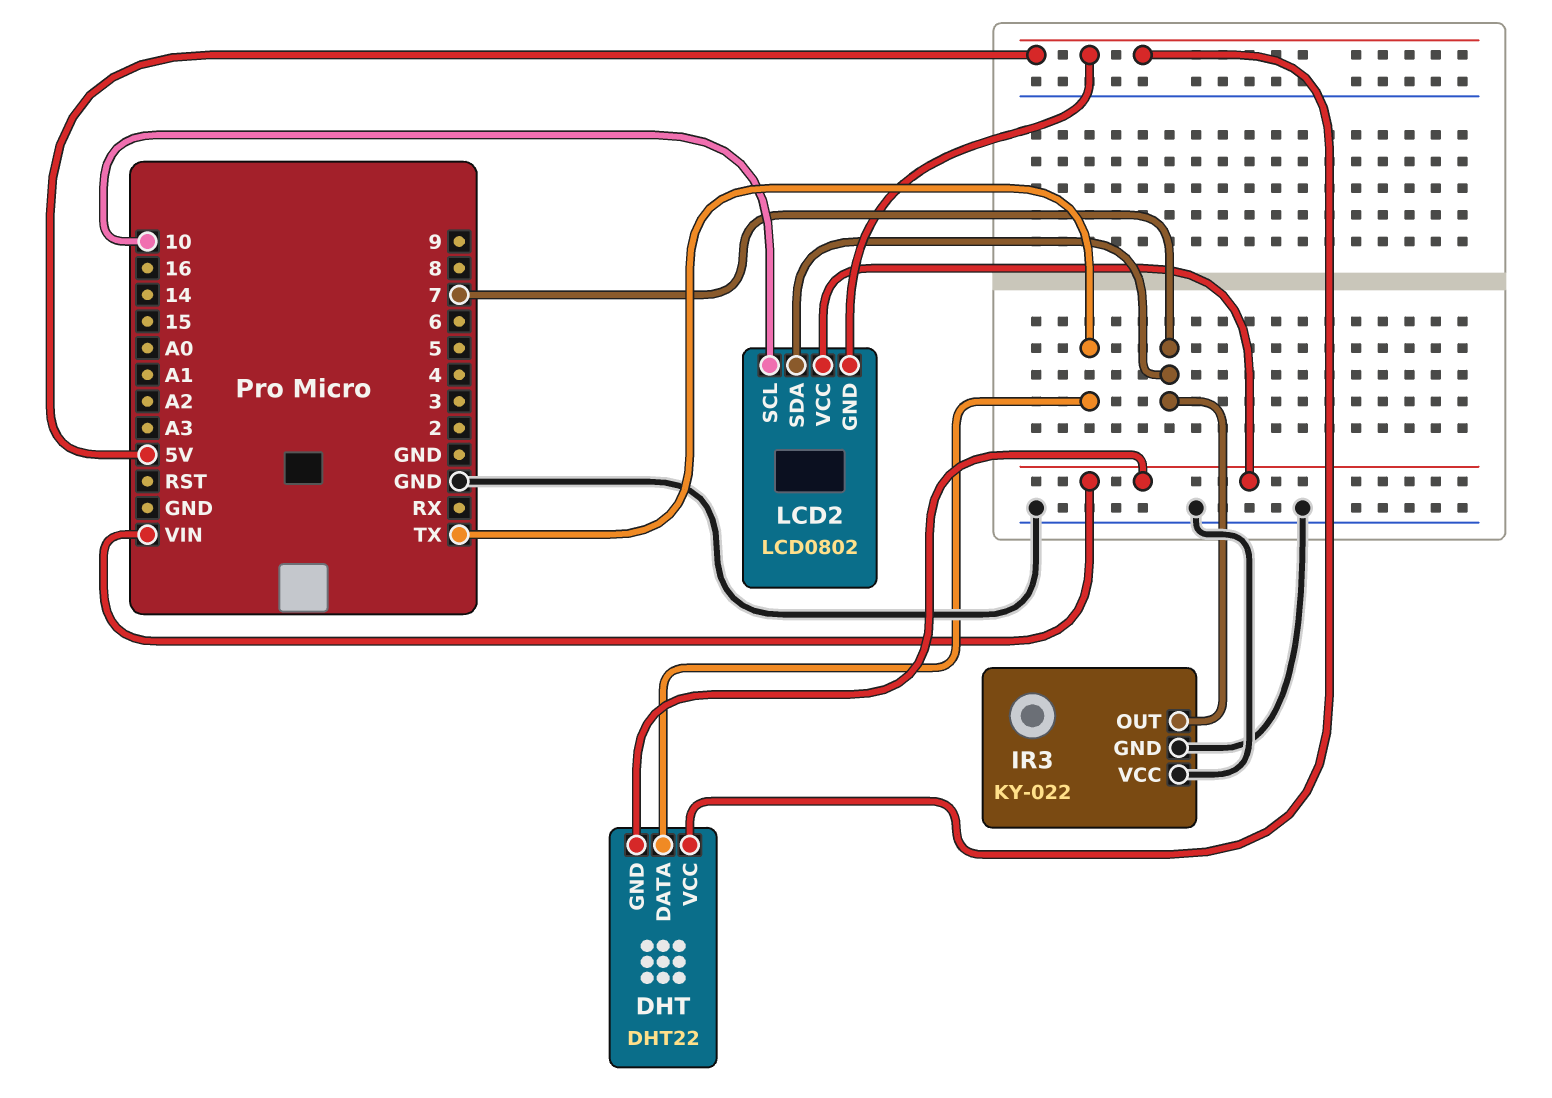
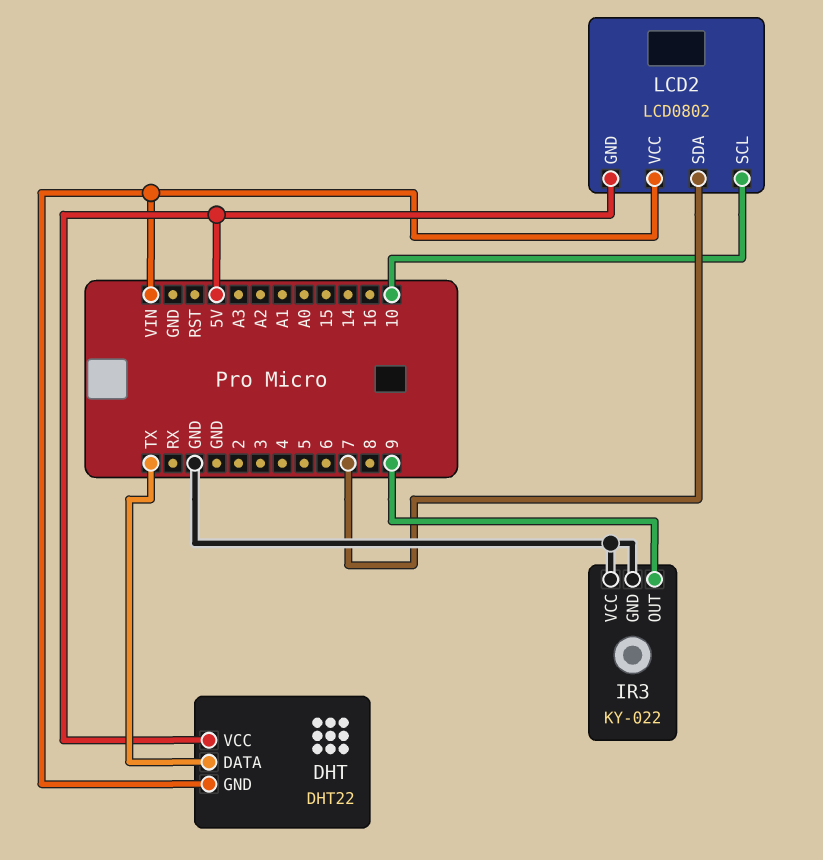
IR3 pin OUT: 7 -> 9

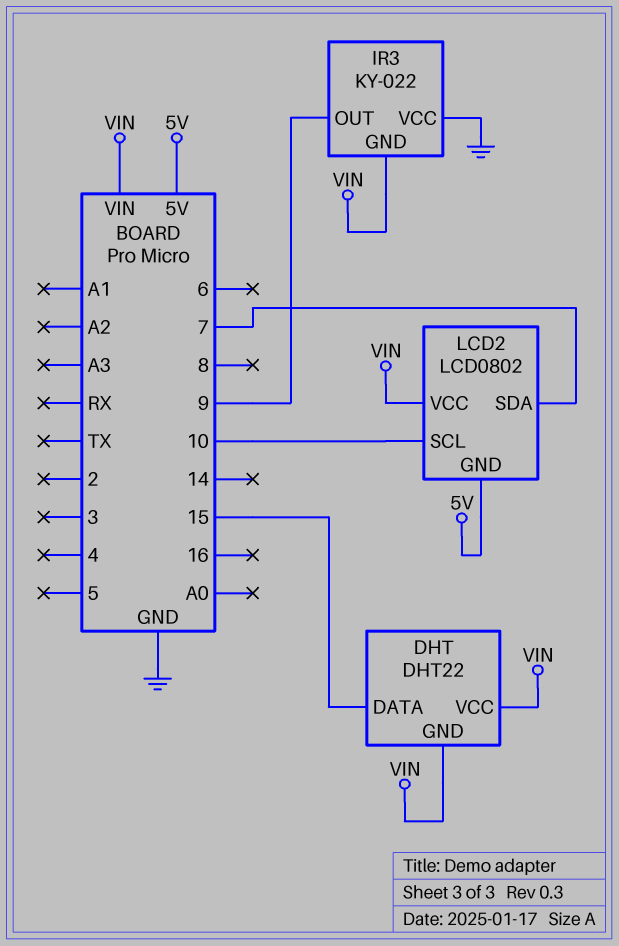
DHT pin DATA: TX -> 15
DHT pin VCC: 5V -> VIN
IR3 pin GND: GND -> VIN

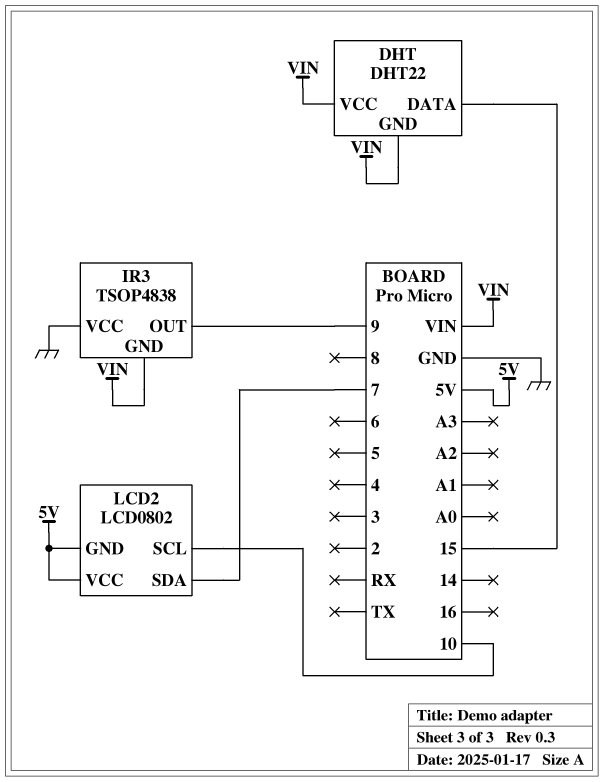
IR3: KY-022 -> TSOP4838
LCD2 pin VCC: VIN -> 5V

